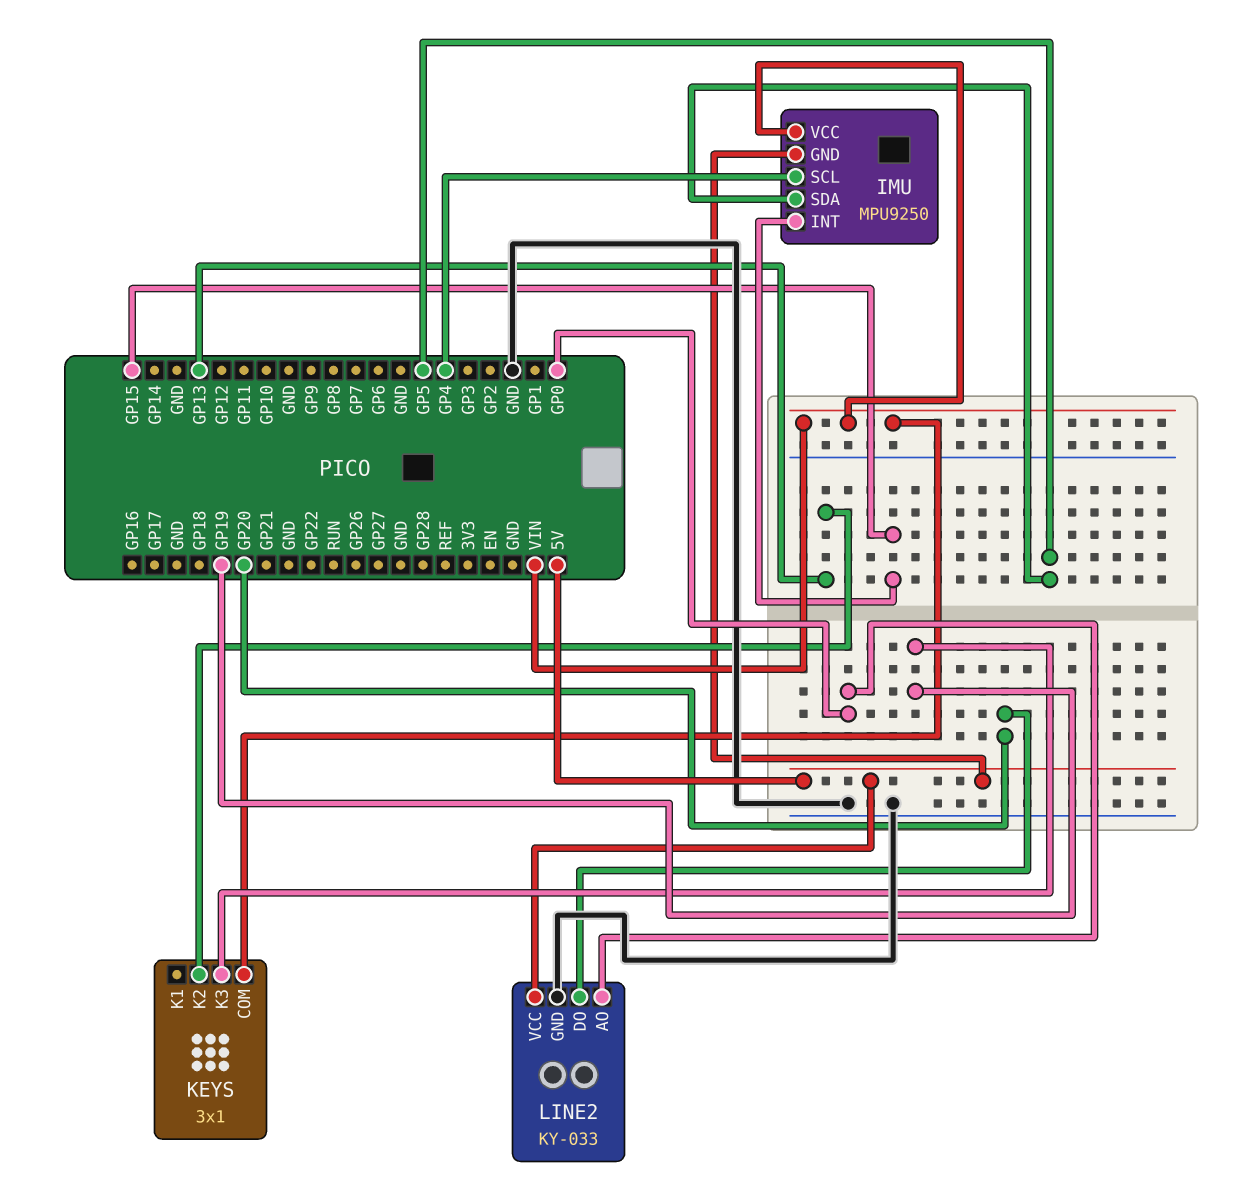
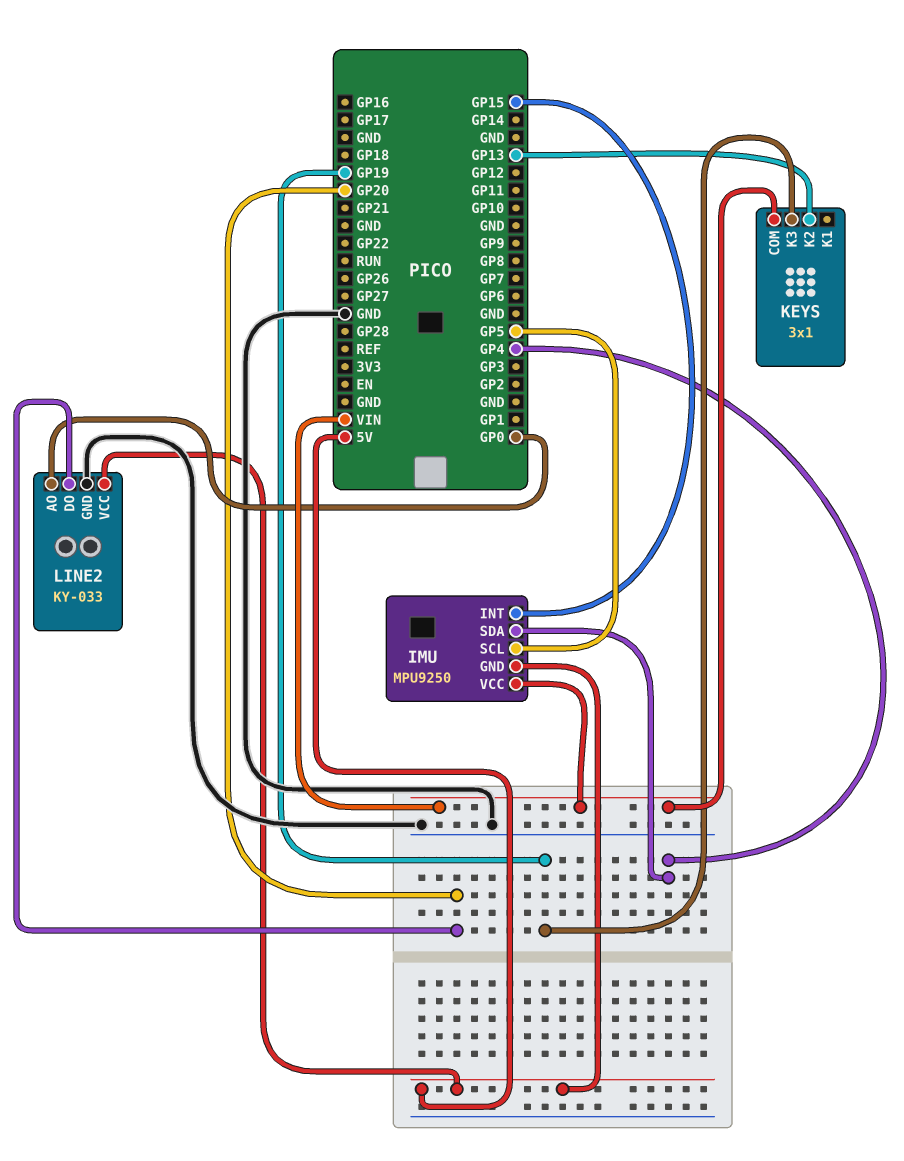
IMU pin SCL: GP4 -> GP5
IMU pin SDA: GP5 -> GP4

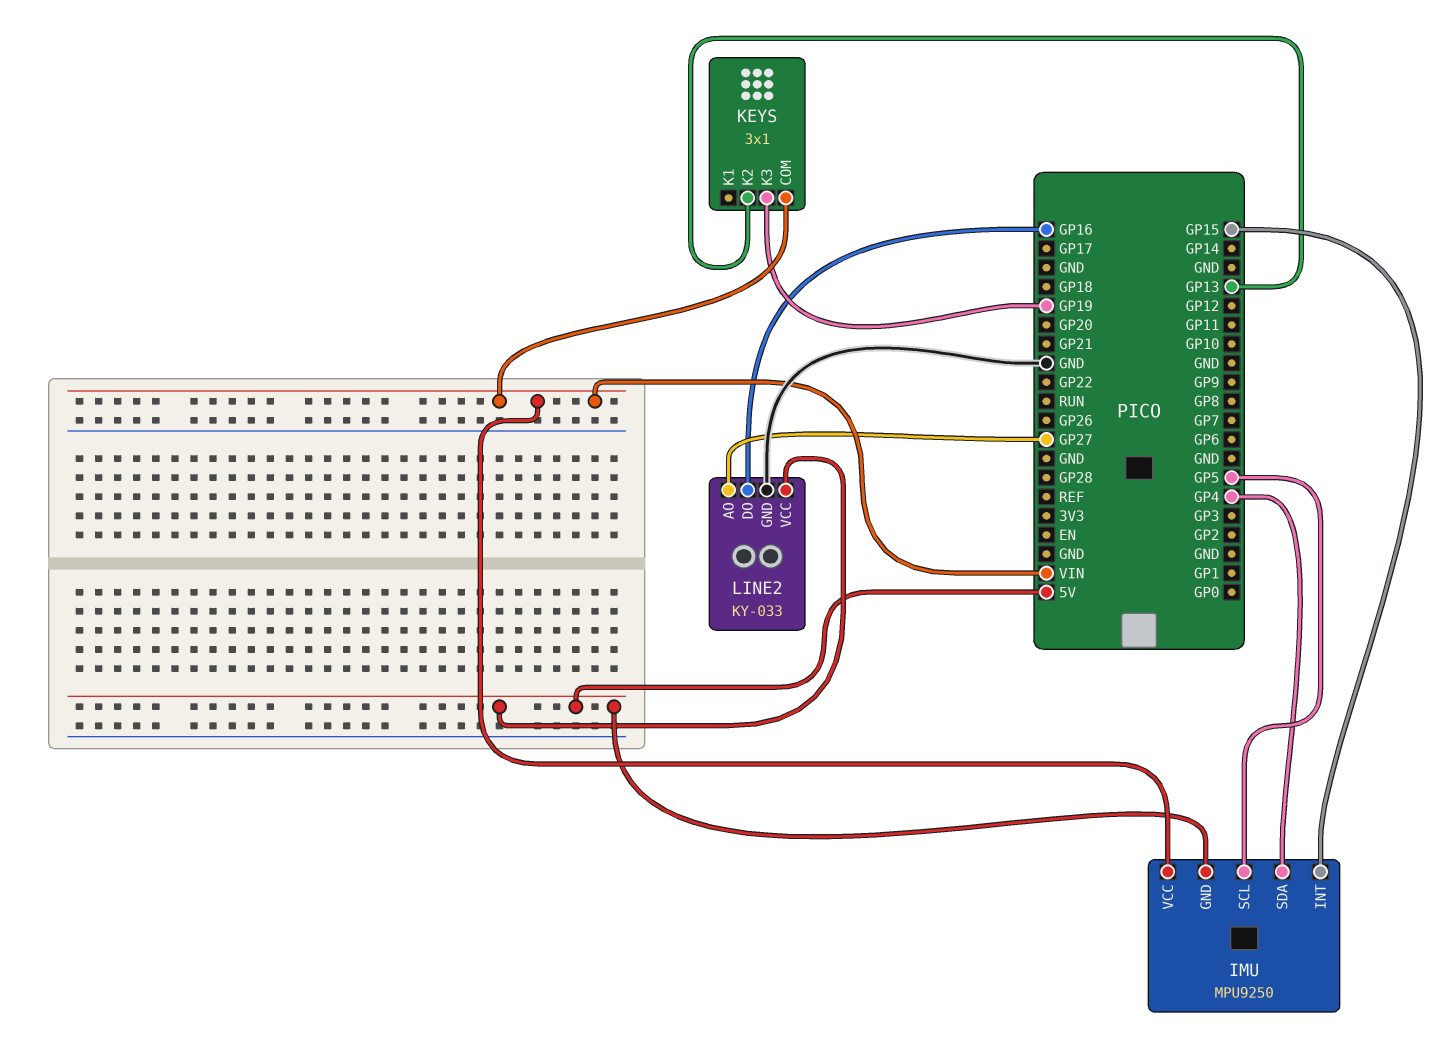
LINE2 pin AO: GP0 -> GP27
LINE2 pin DO: GP20 -> GP16

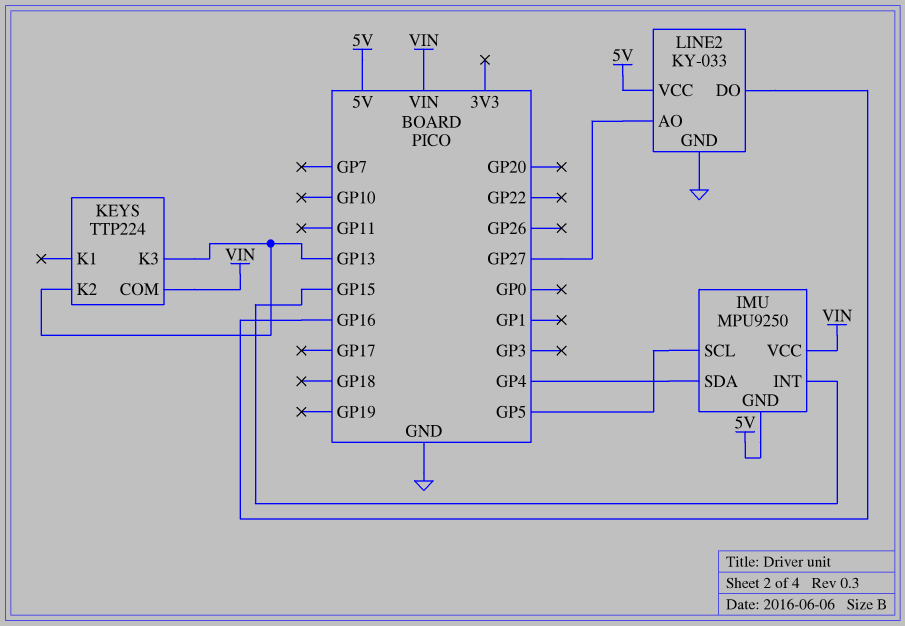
KEYS: 3x1 -> TTP224
KEYS pin K3: GP19 -> GP13

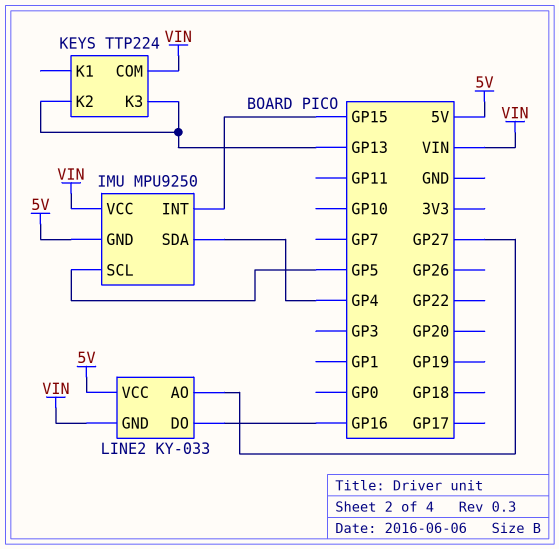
LINE2 pin GND: GND -> VIN

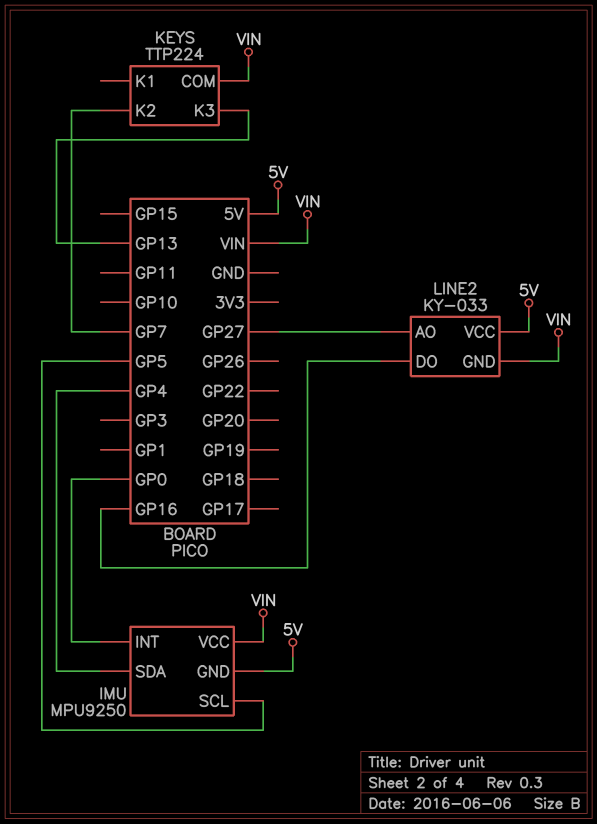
IMU pin INT: GP15 -> GP0
KEYS pin K2: GP13 -> GP7

